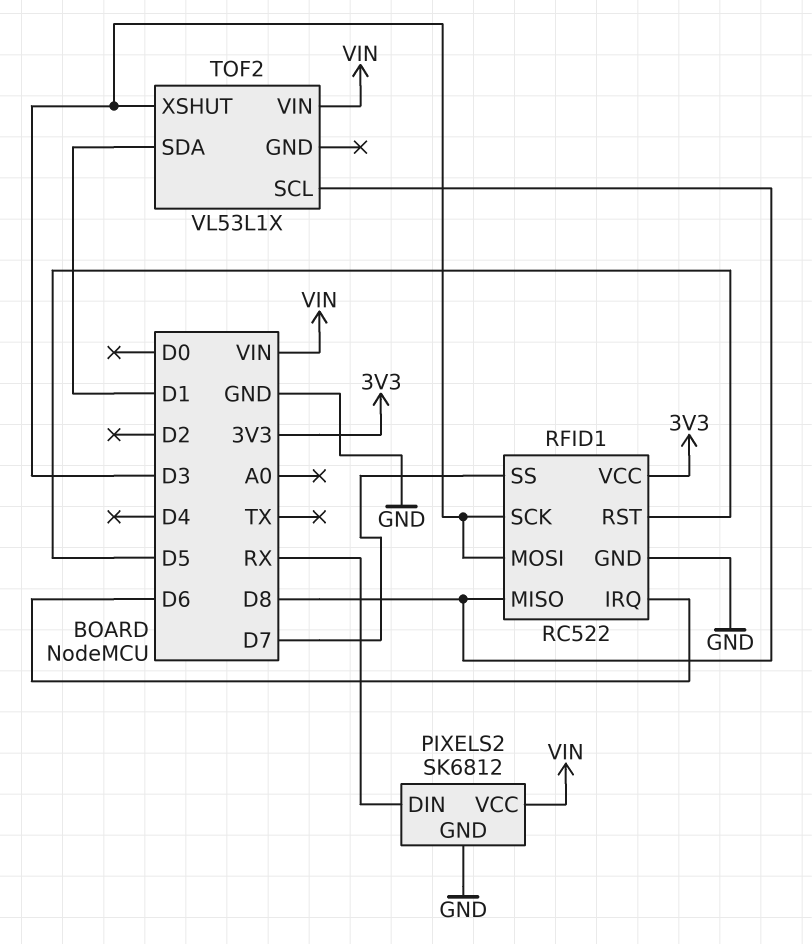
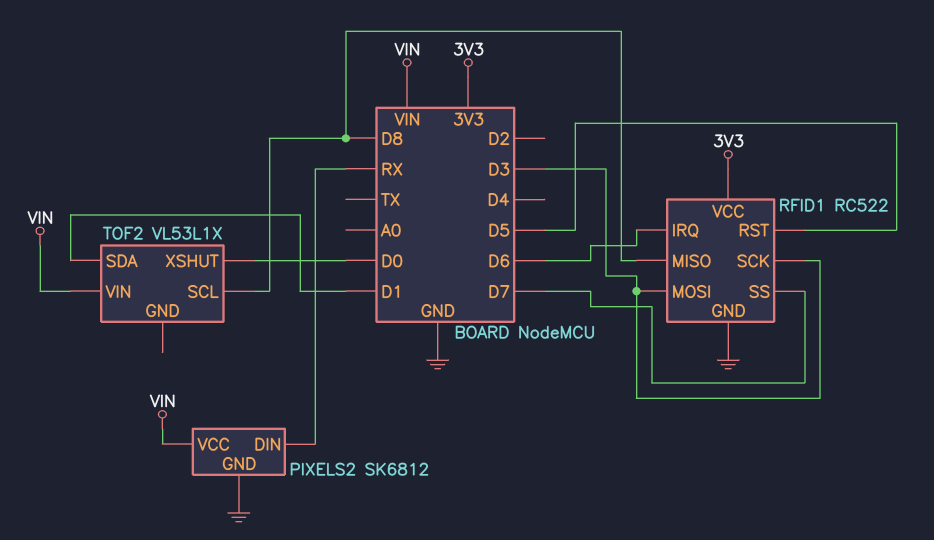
TOF2 pin XSHUT: D3 -> D0

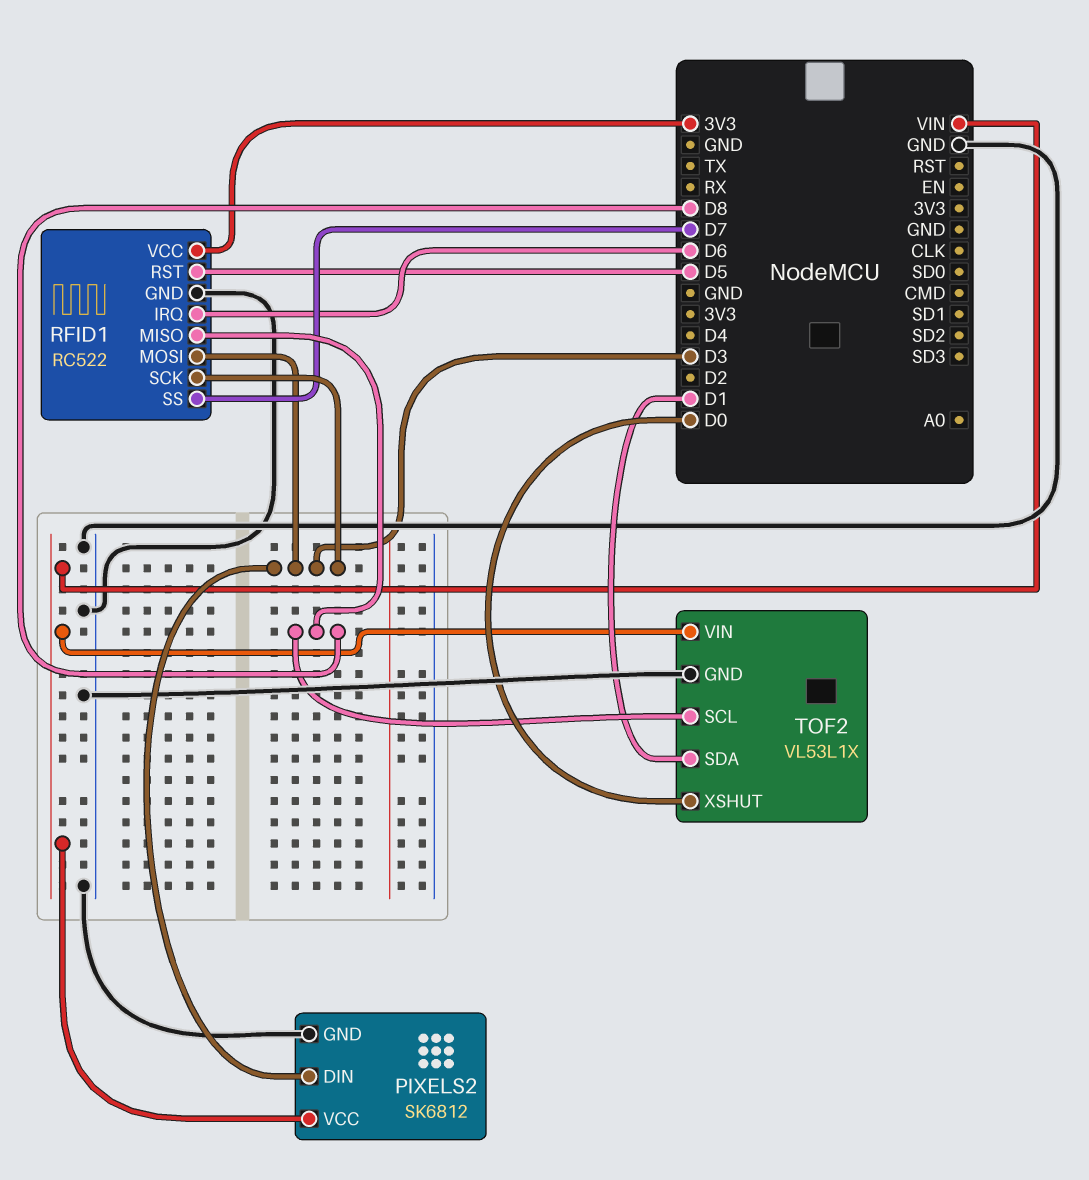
PIXELS2 pin DIN: RX -> D3
TOF2 pin GND: none -> GND

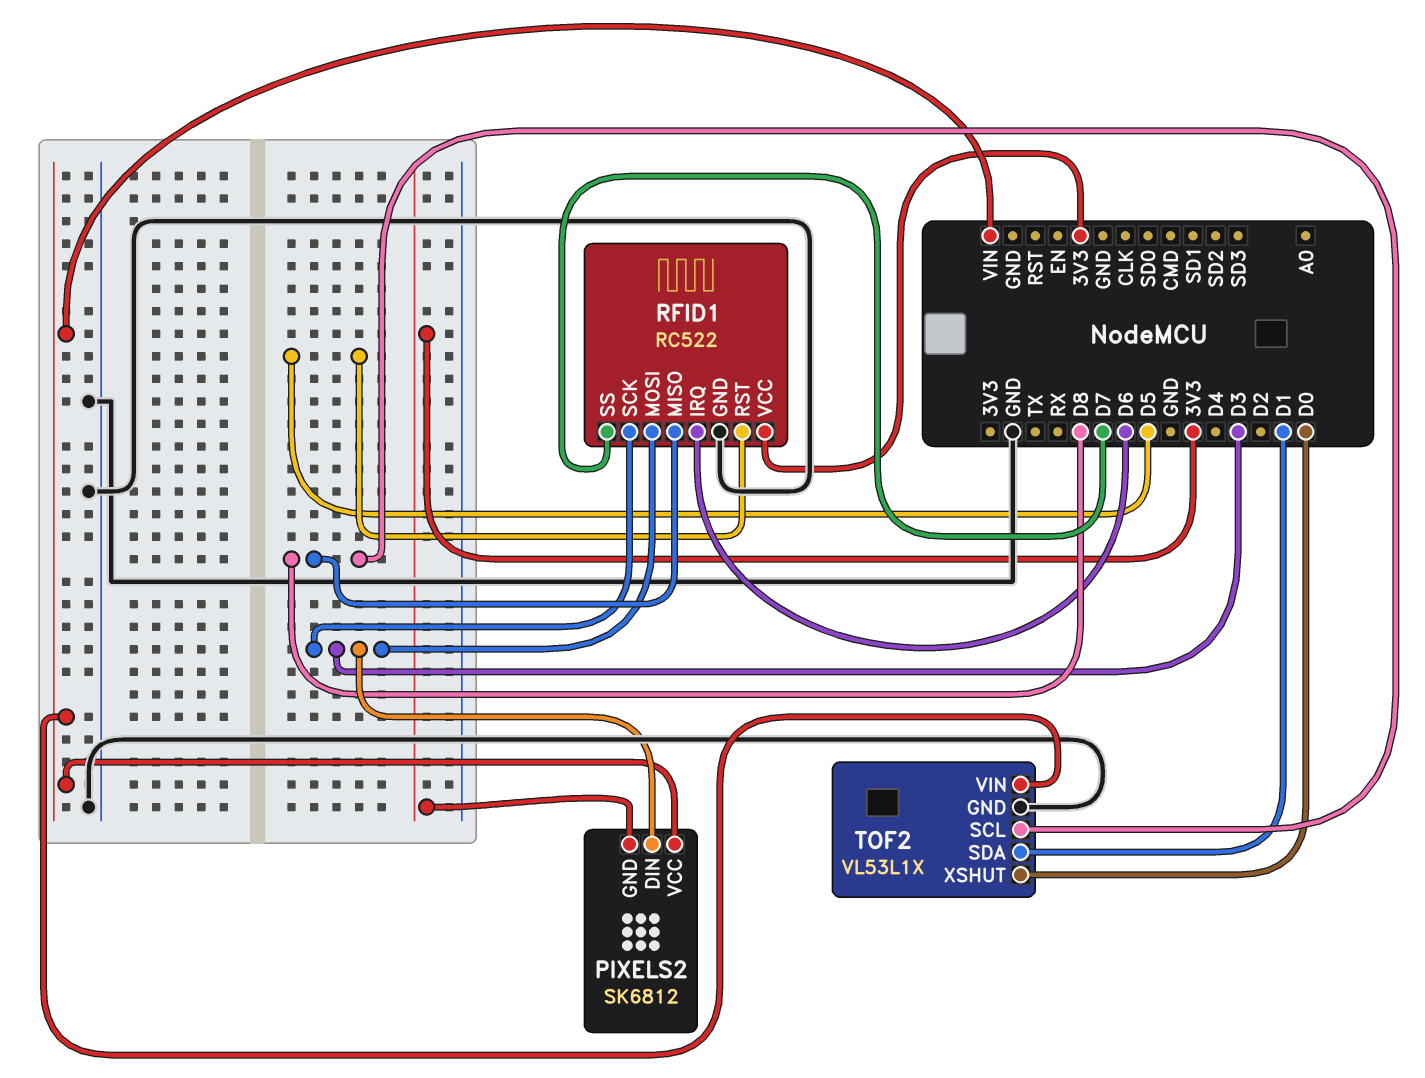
PIXELS2 pin GND: GND -> 3V3

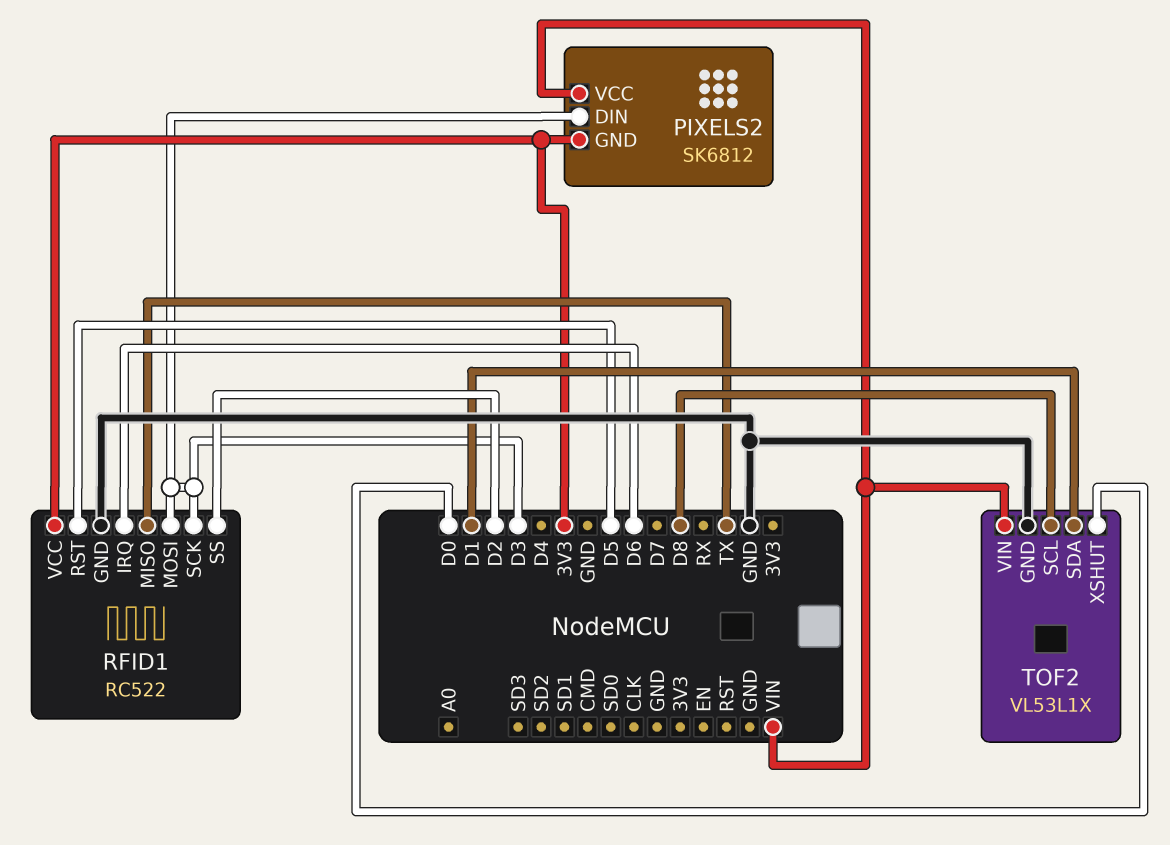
RFID1 pin MISO: D8 -> TX
RFID1 pin SS: D7 -> D2

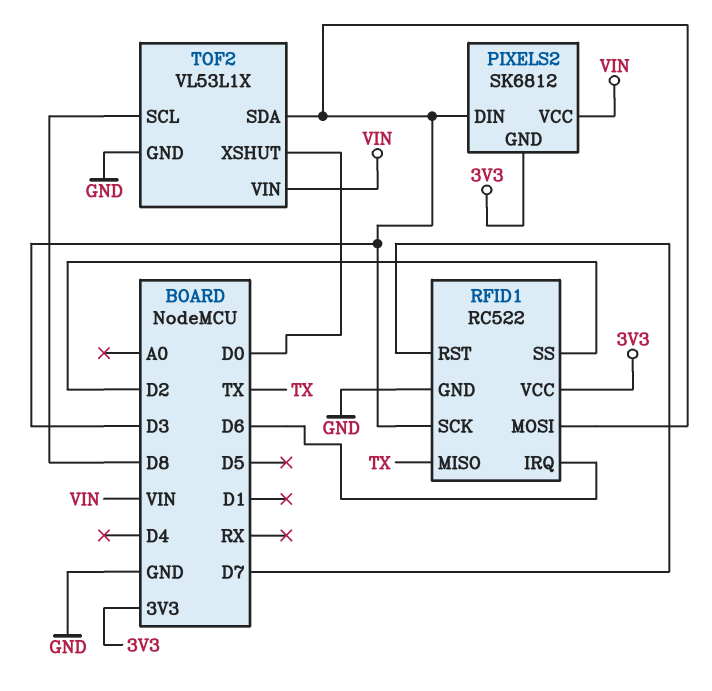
RFID1 pin RST: D5 -> D7
TOF2 pin SDA: D1 -> D3

